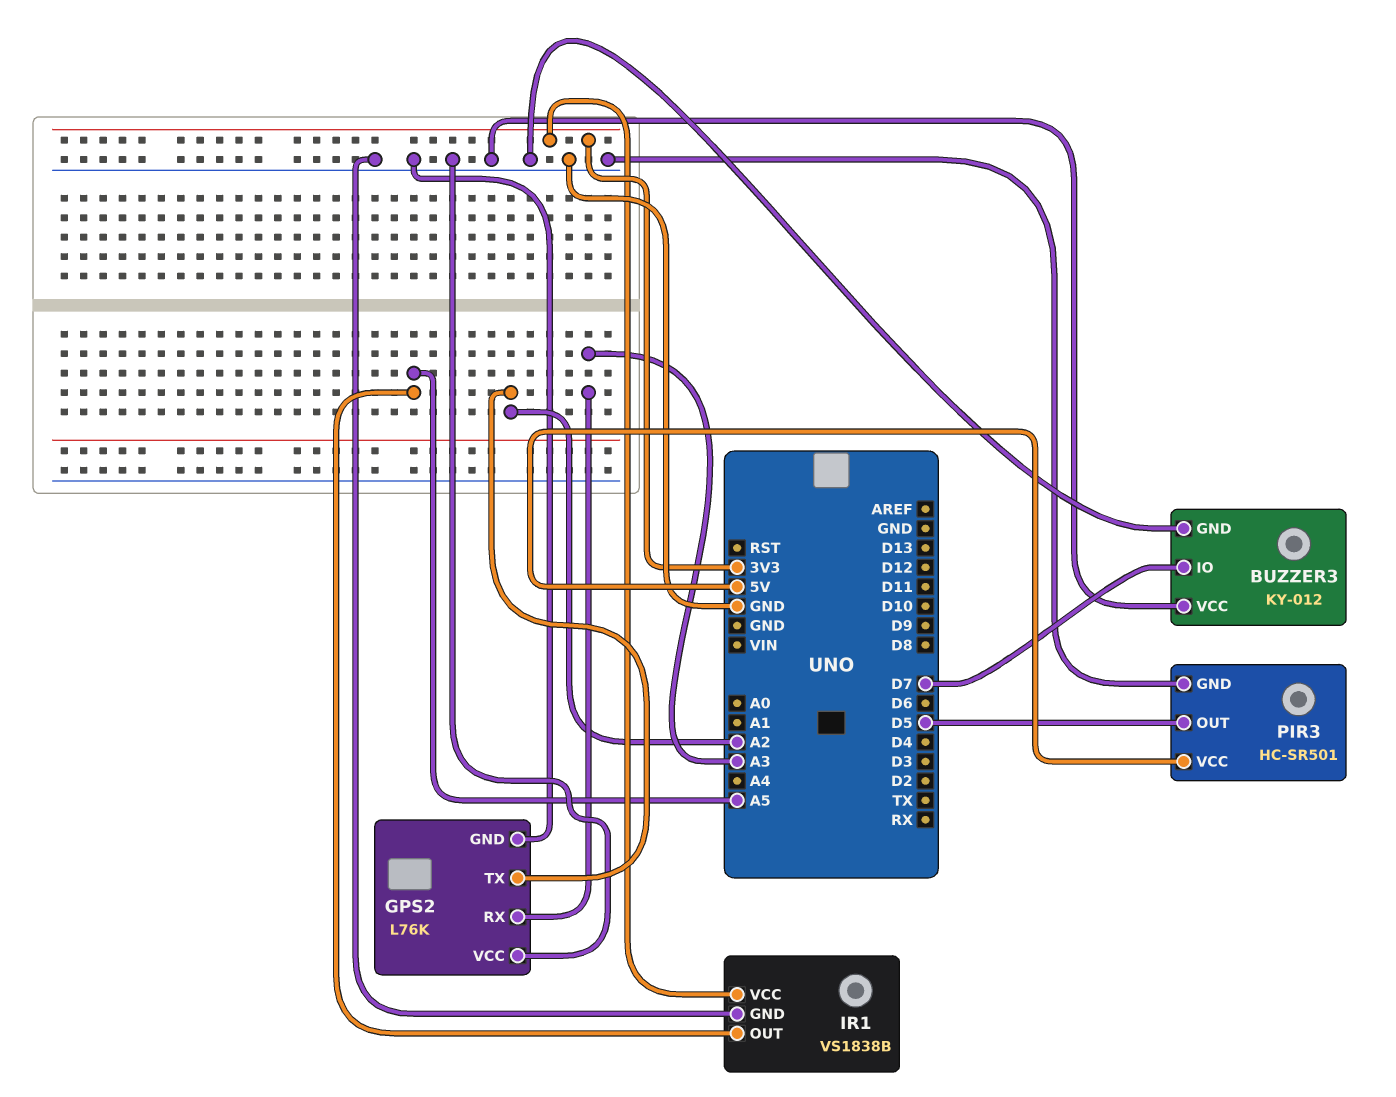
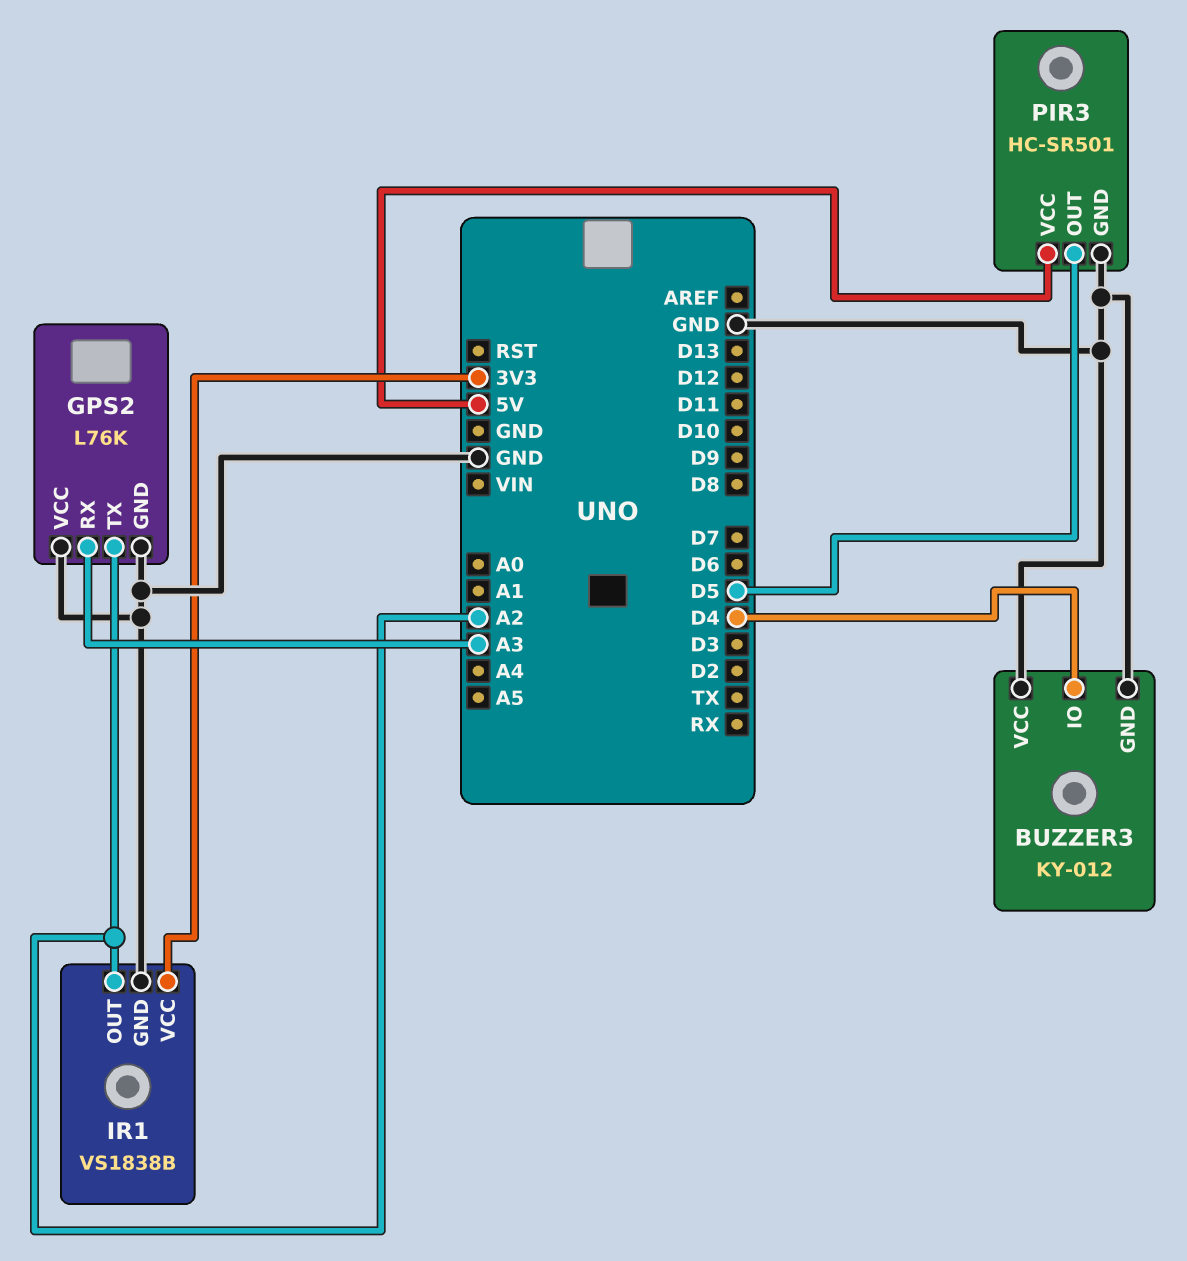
BUZZER3 pin IO: D7 -> D4
IR1 pin OUT: A5 -> A2

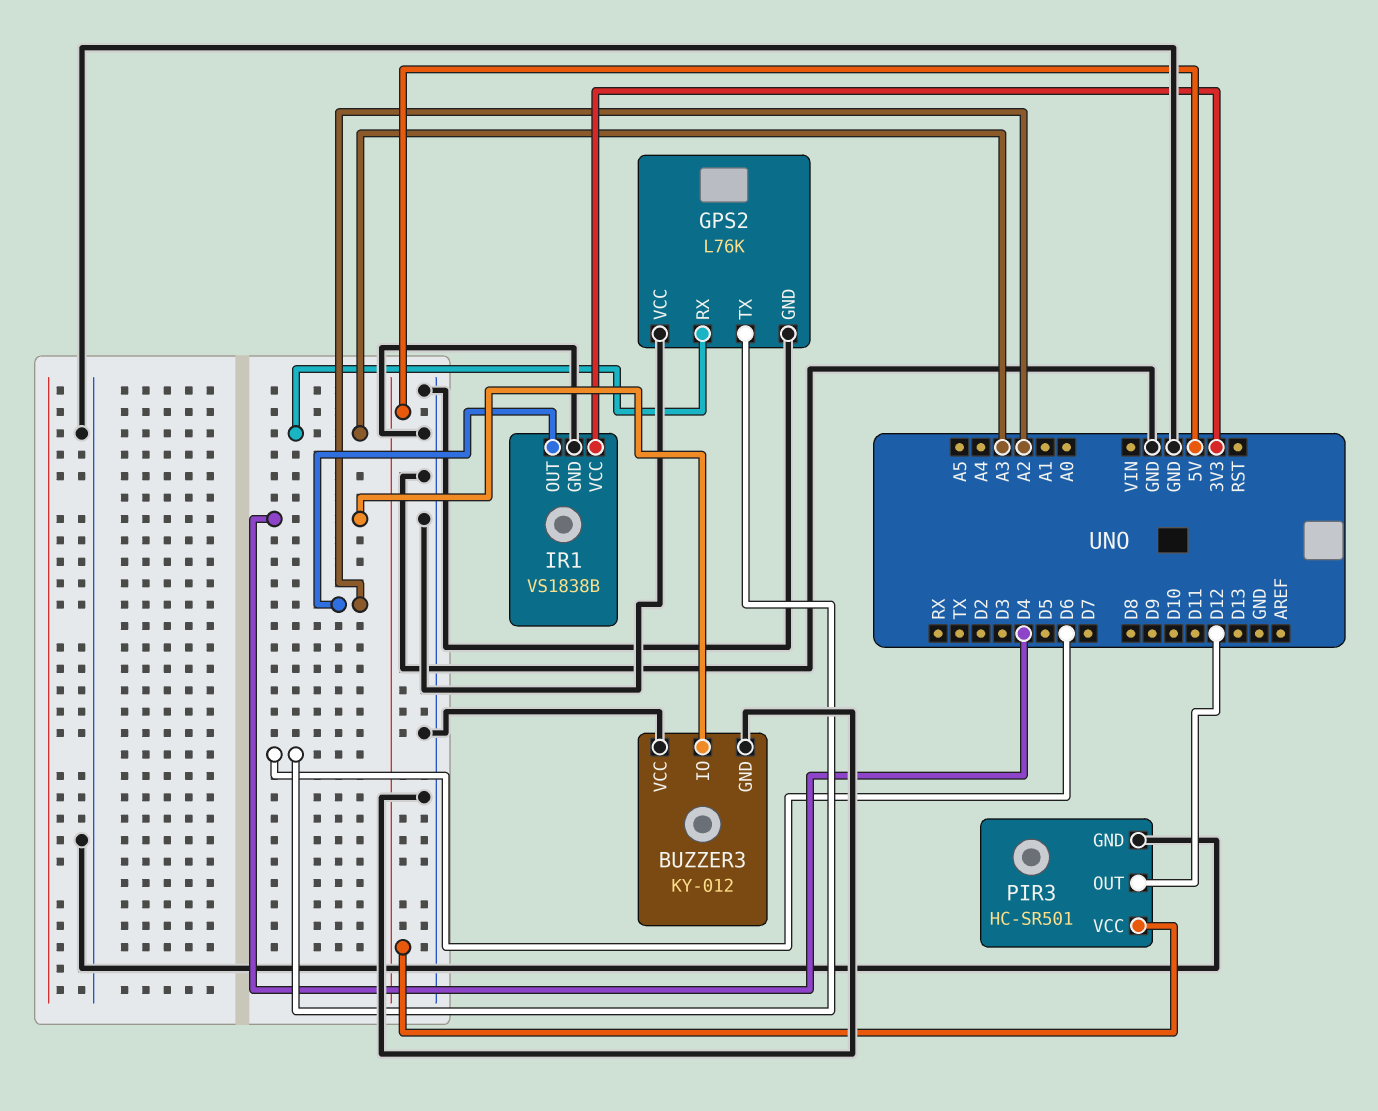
GPS2 pin TX: A2 -> D6
PIR3 pin OUT: D5 -> D12

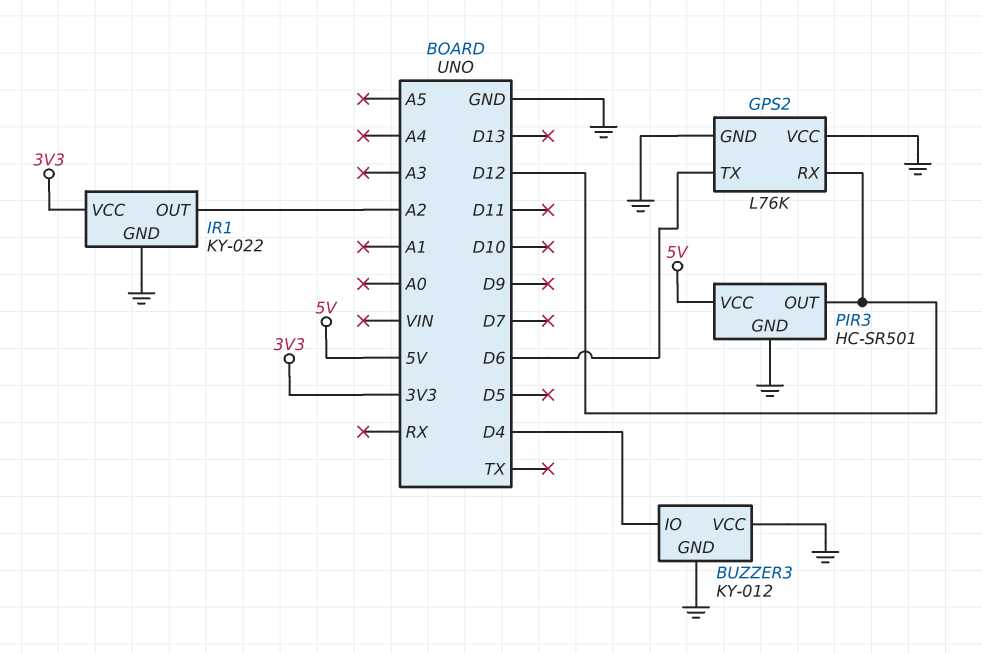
GPS2 pin RX: A3 -> D12
IR1: VS1838B -> KY-022

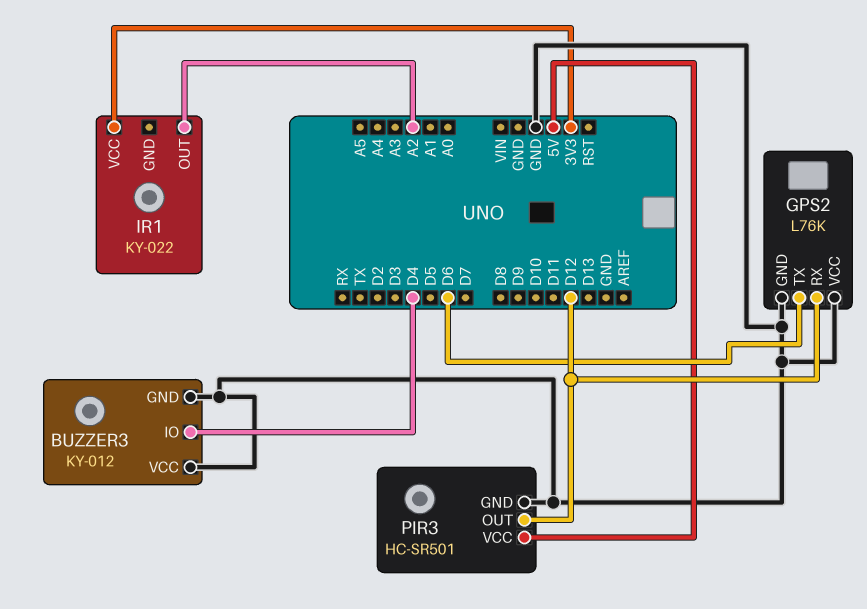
IR1 pin GND: GND -> none

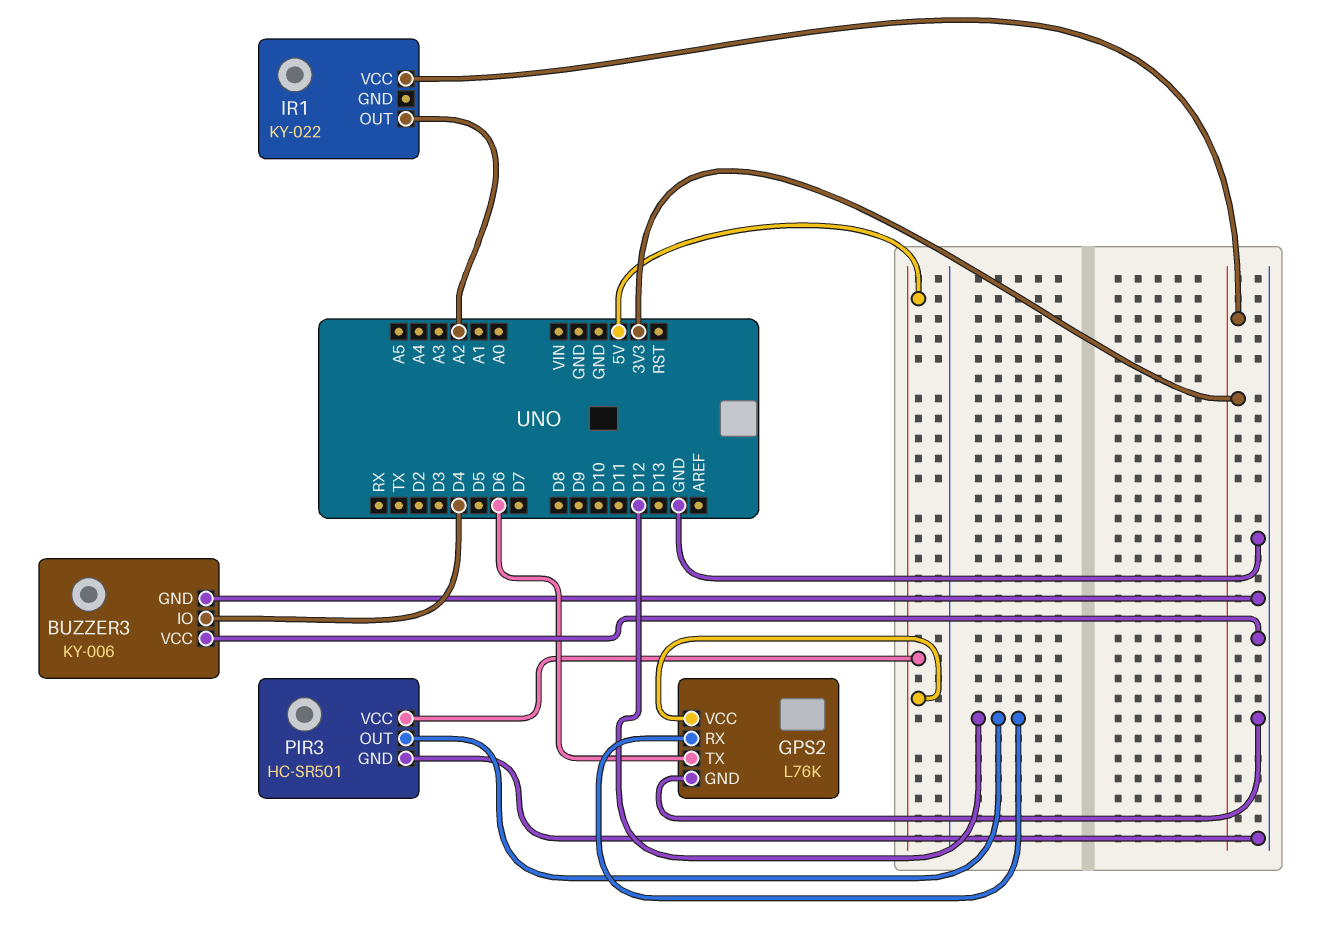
BUZZER3: KY-012 -> KY-006
GPS2 pin VCC: GND -> 5V

